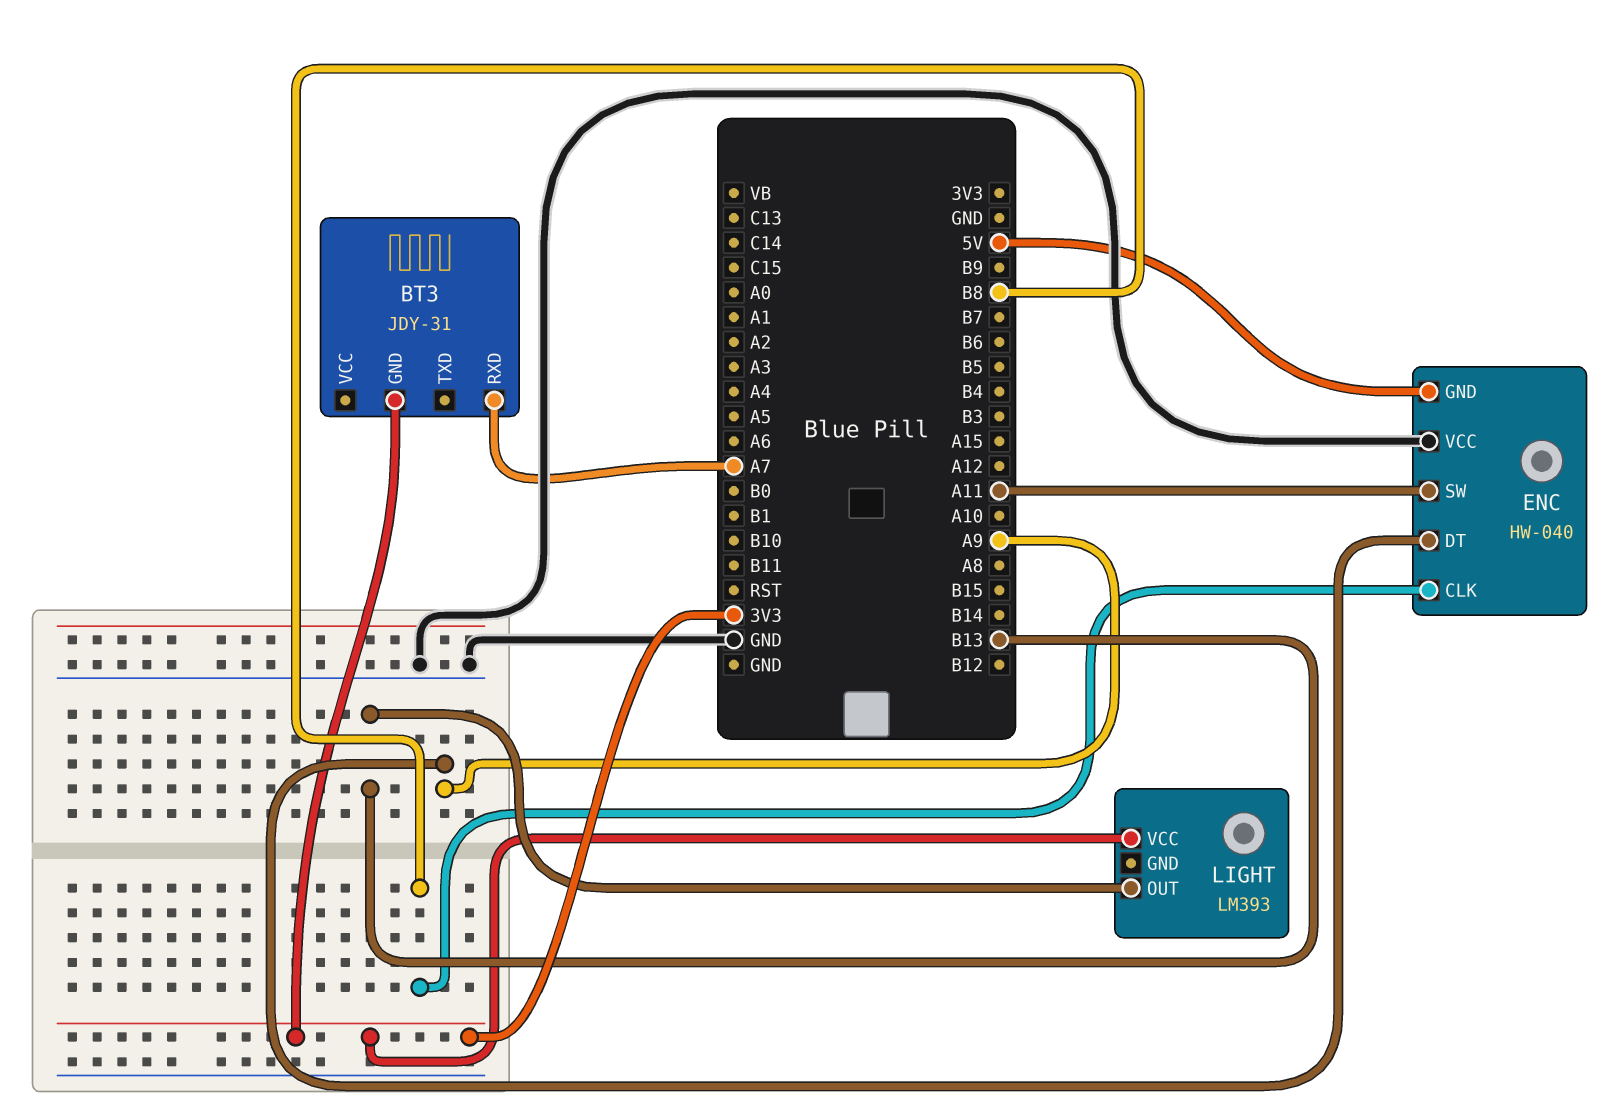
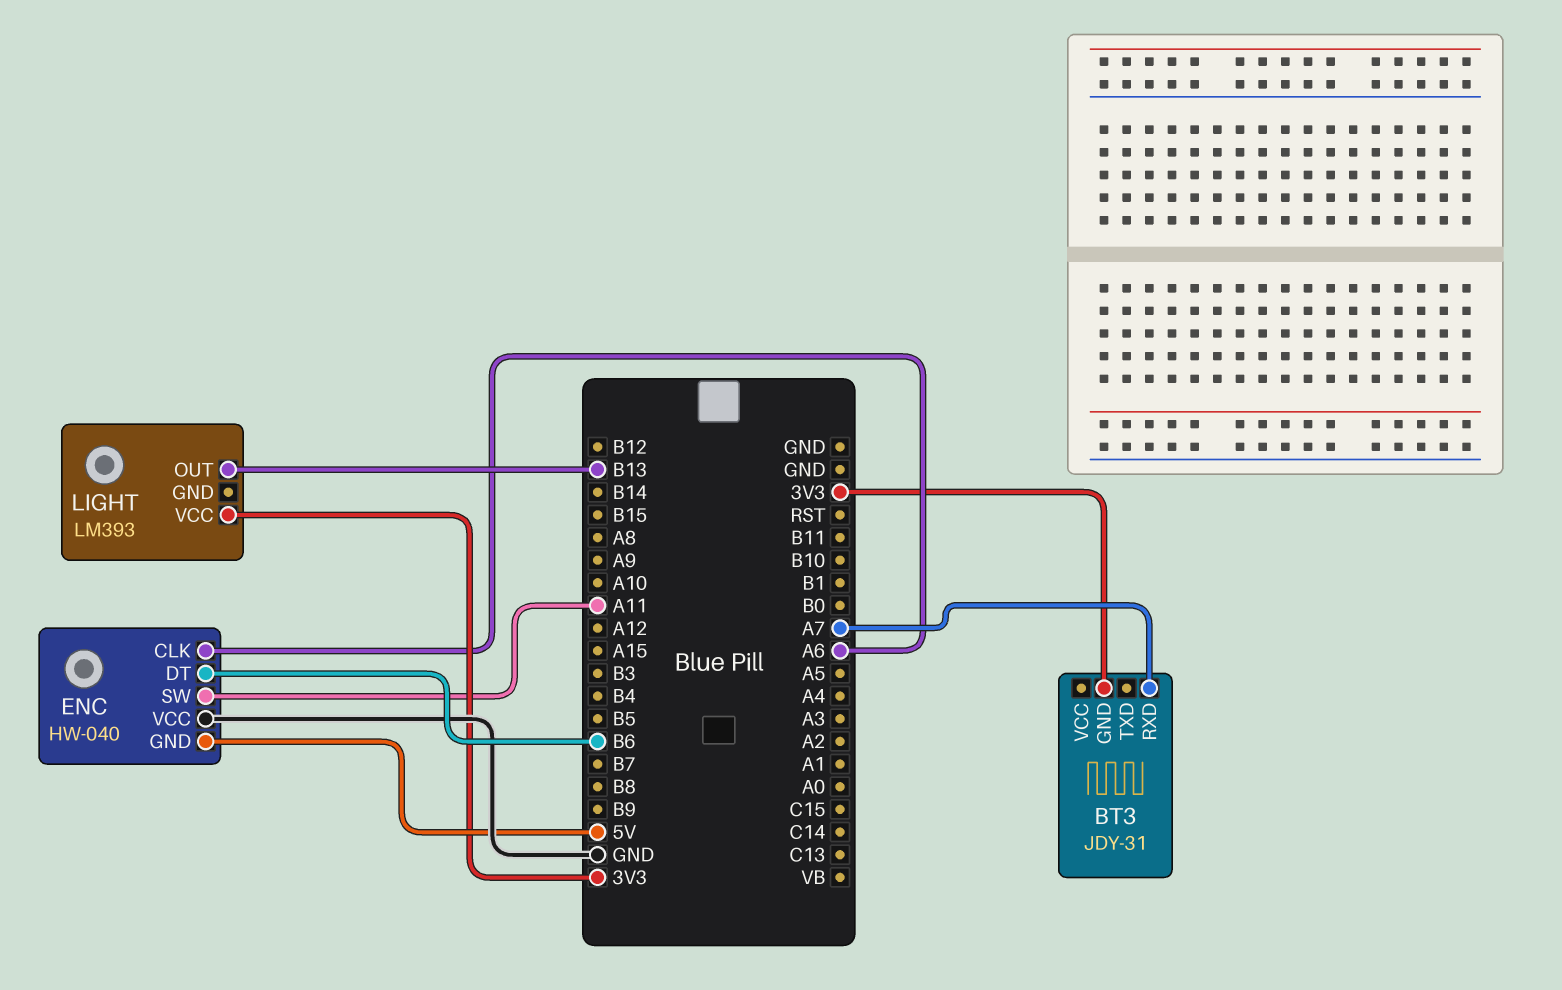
ENC pin CLK: B8 -> A6
ENC pin DT: A9 -> B6

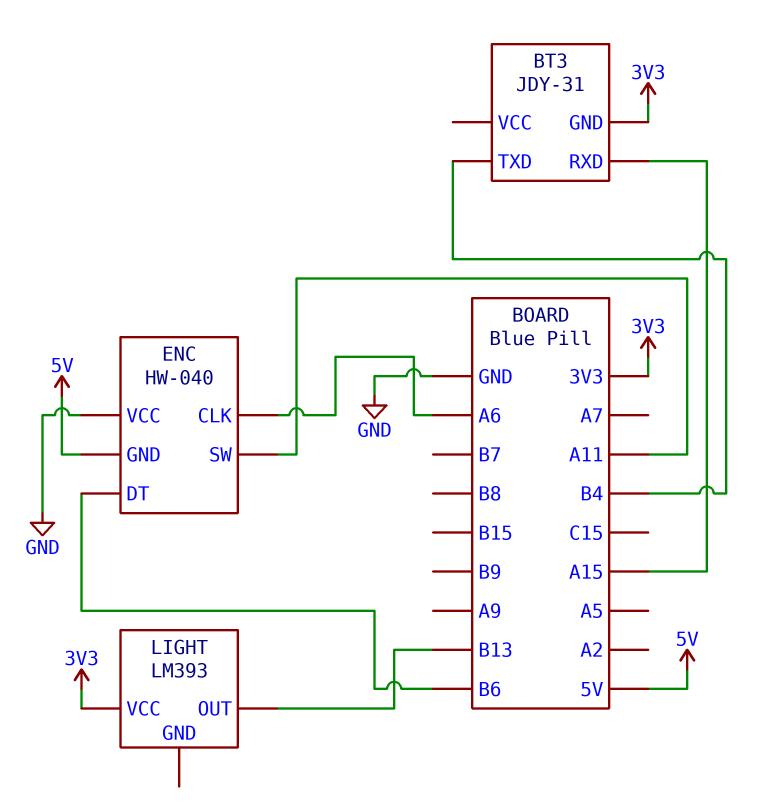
BT3 pin RXD: A7 -> A15
BT3 pin TXD: none -> B4

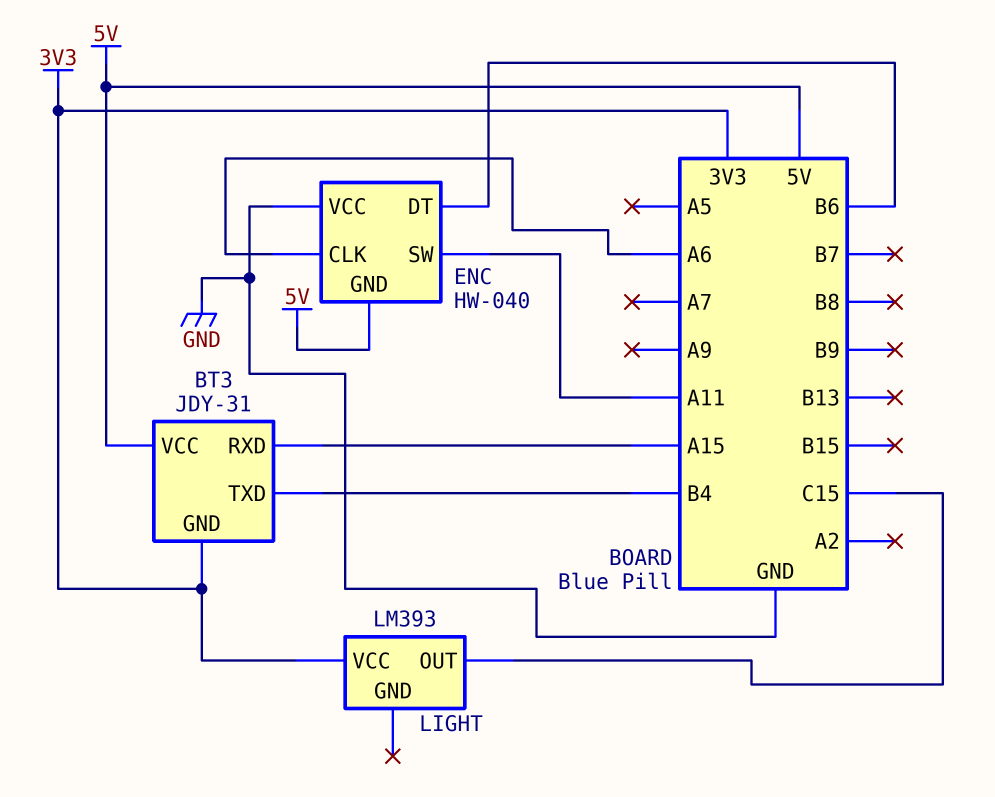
BT3 pin VCC: none -> 5V
LIGHT pin OUT: B13 -> C15

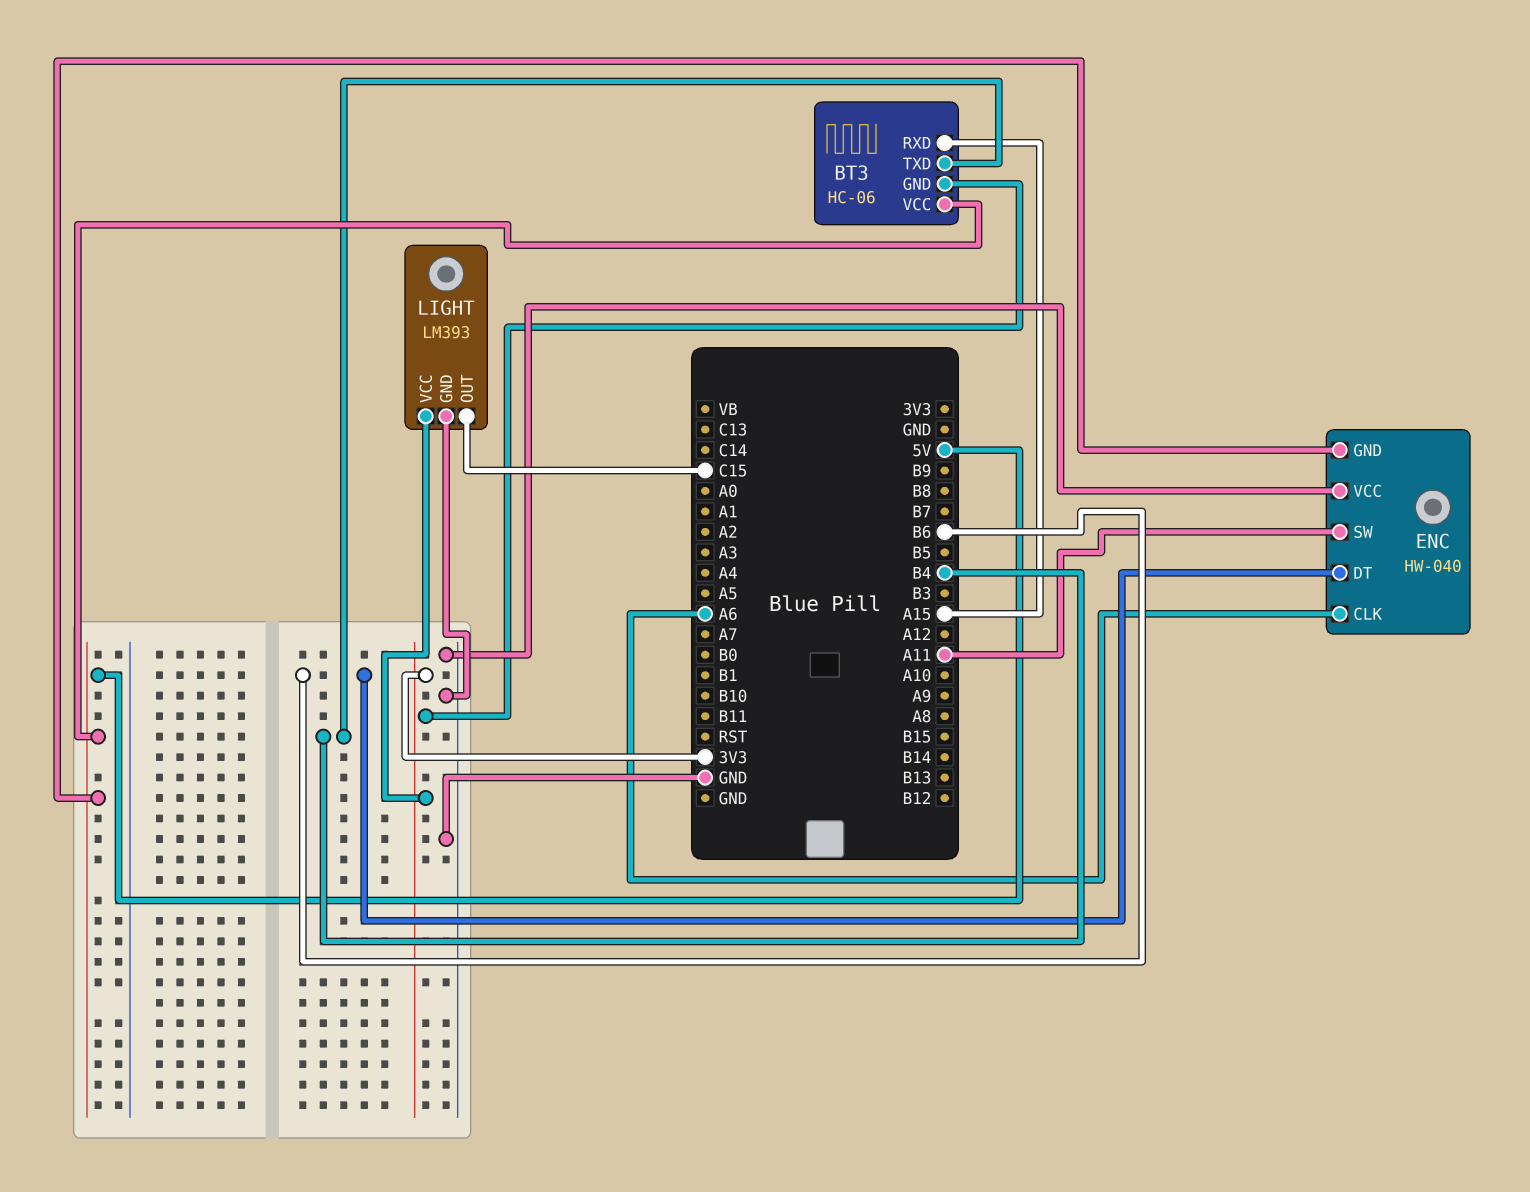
BT3: JDY-31 -> HC-06
LIGHT pin GND: none -> GND

